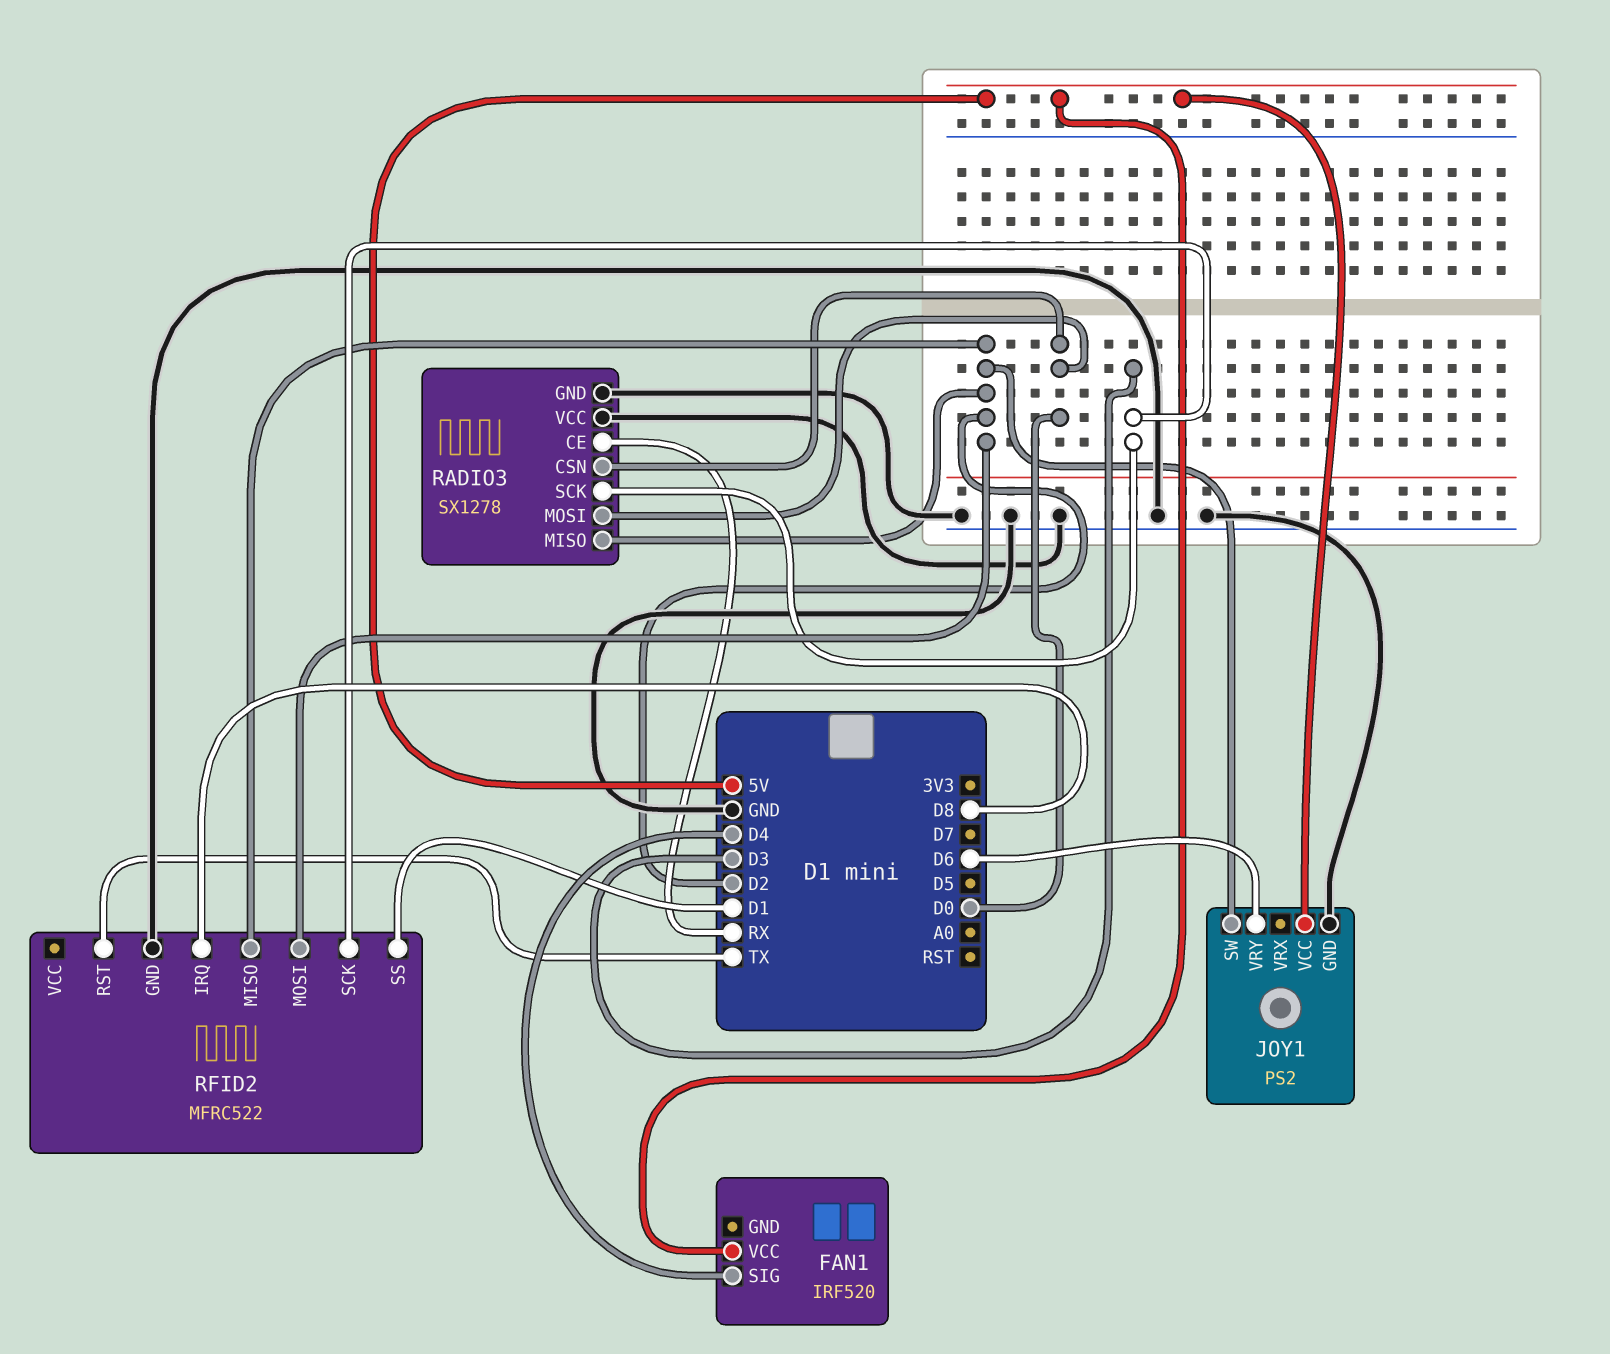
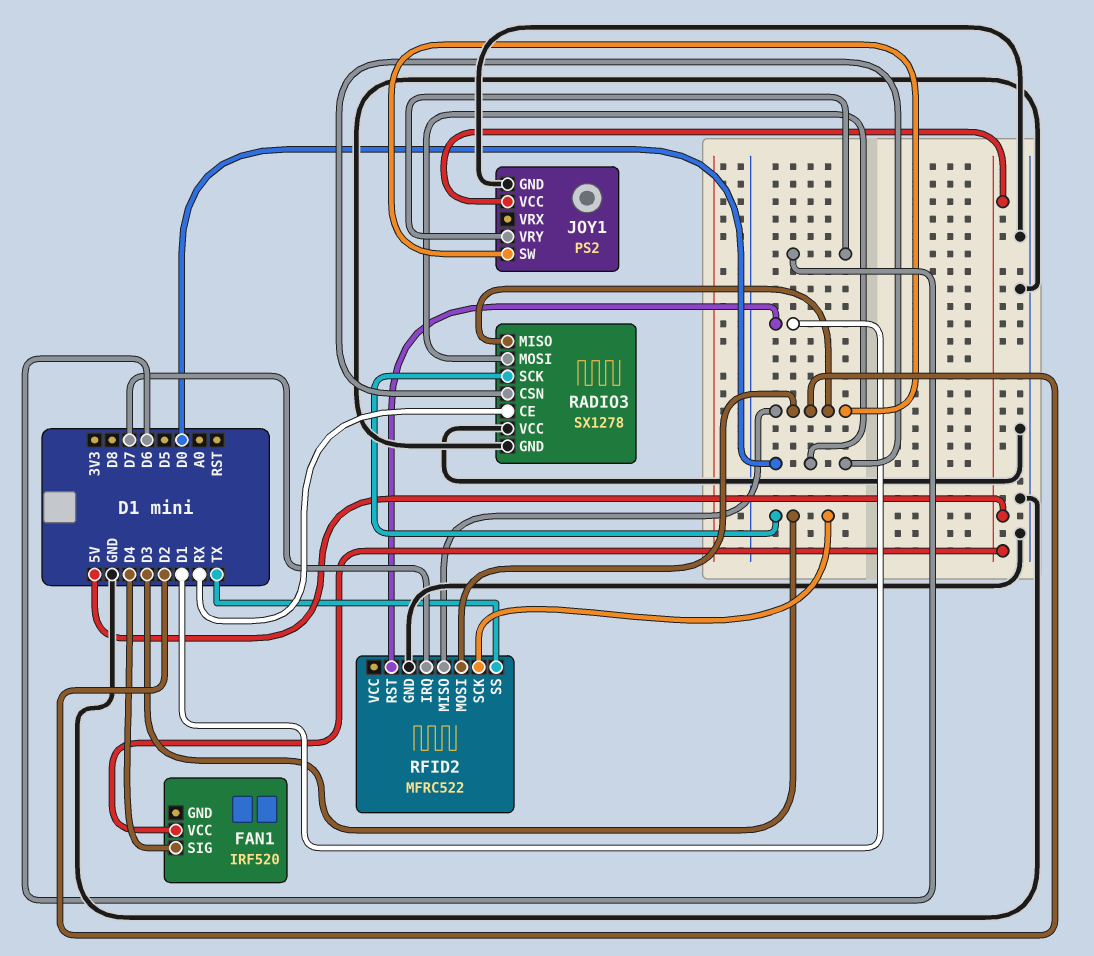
RFID2 pin IRQ: D8 -> D7
RFID2 pin RST: TX -> D1
RFID2 pin SS: D1 -> TX

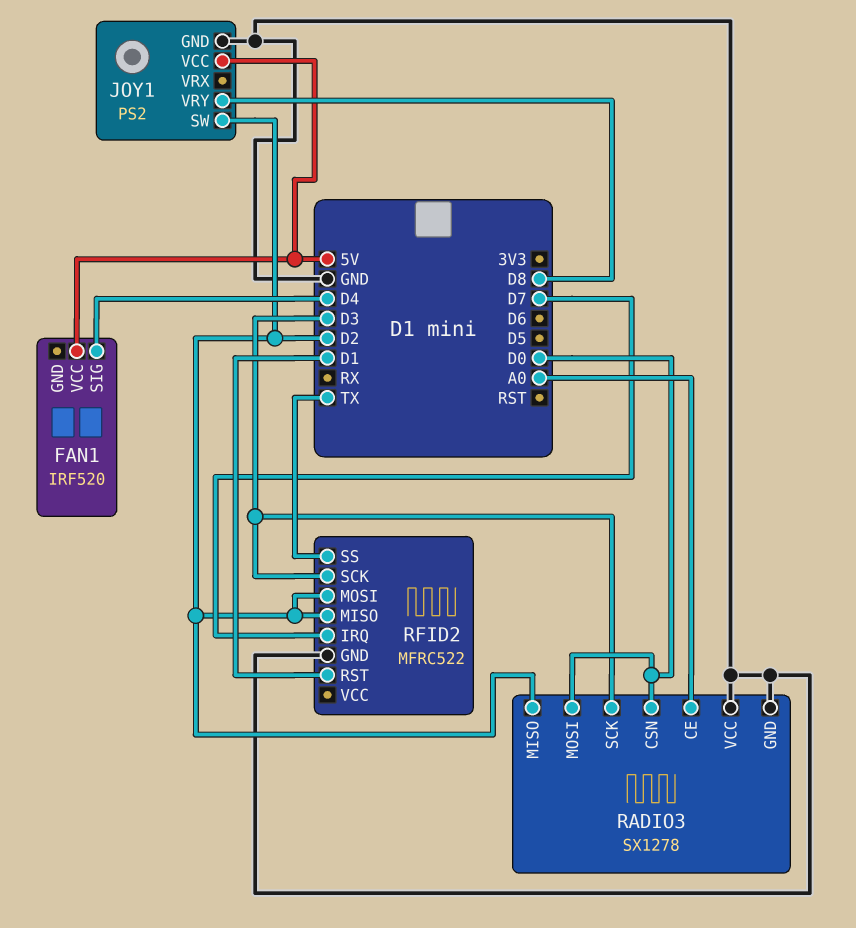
JOY1 pin VRY: D6 -> D8
RADIO3 pin CE: RX -> A0

